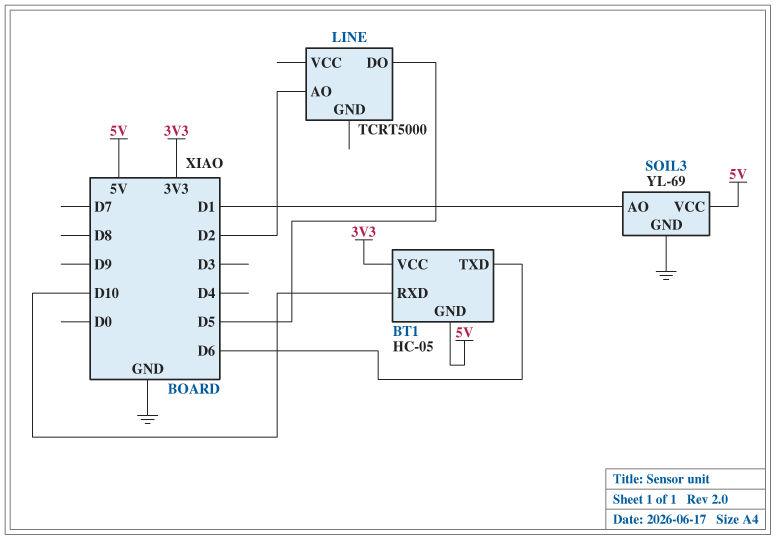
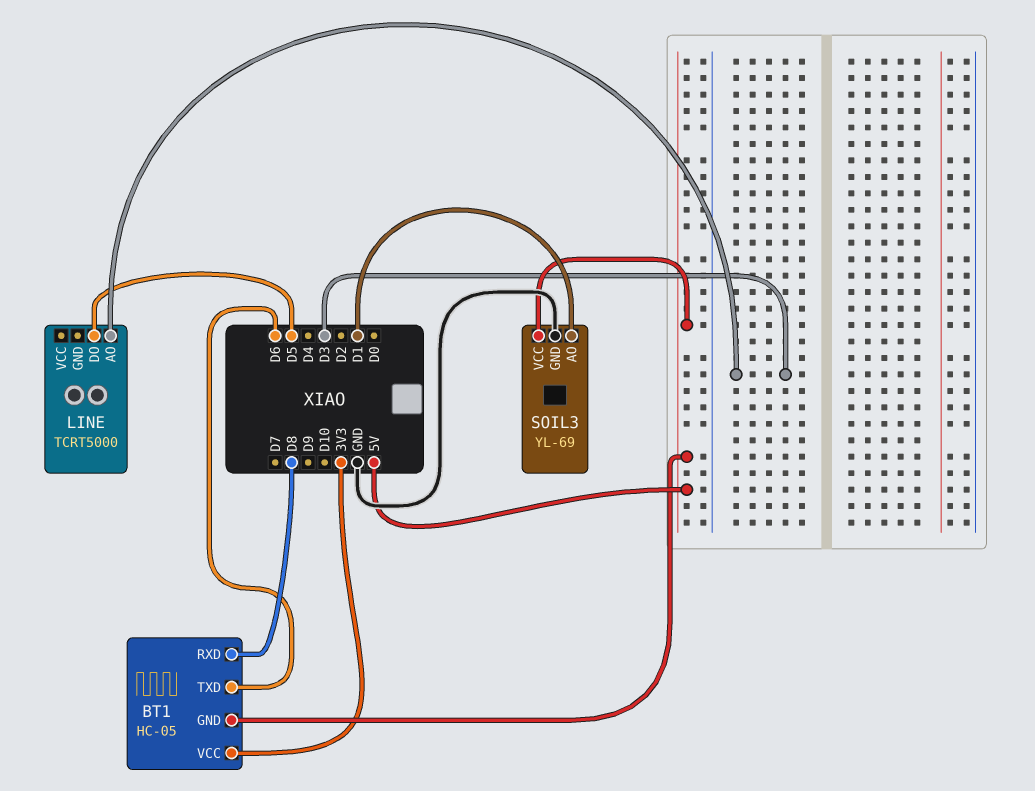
BT1 pin RXD: D10 -> D8
LINE pin AO: D2 -> D3

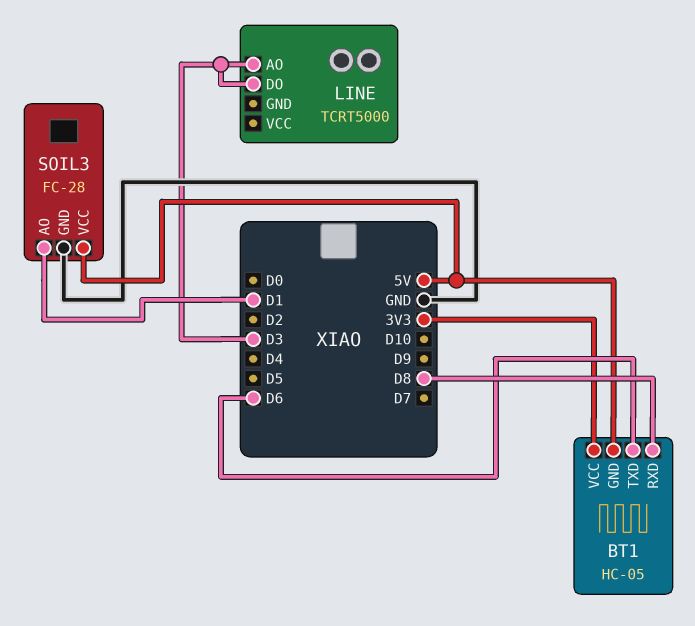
LINE pin DO: D5 -> D3
SOIL3: YL-69 -> FC-28

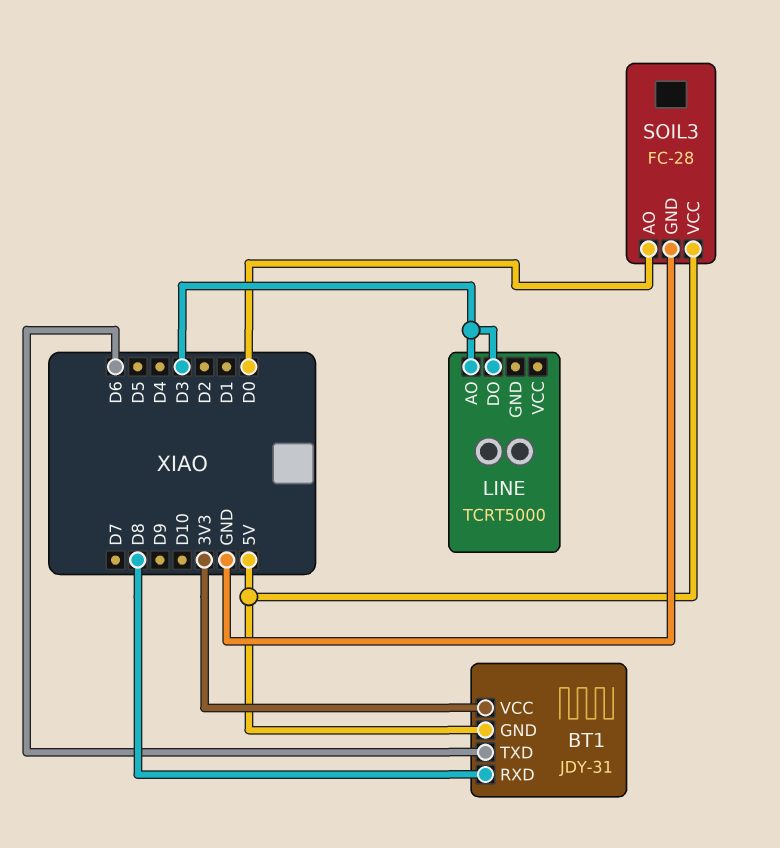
BT1: HC-05 -> JDY-31
SOIL3 pin AO: D1 -> D0

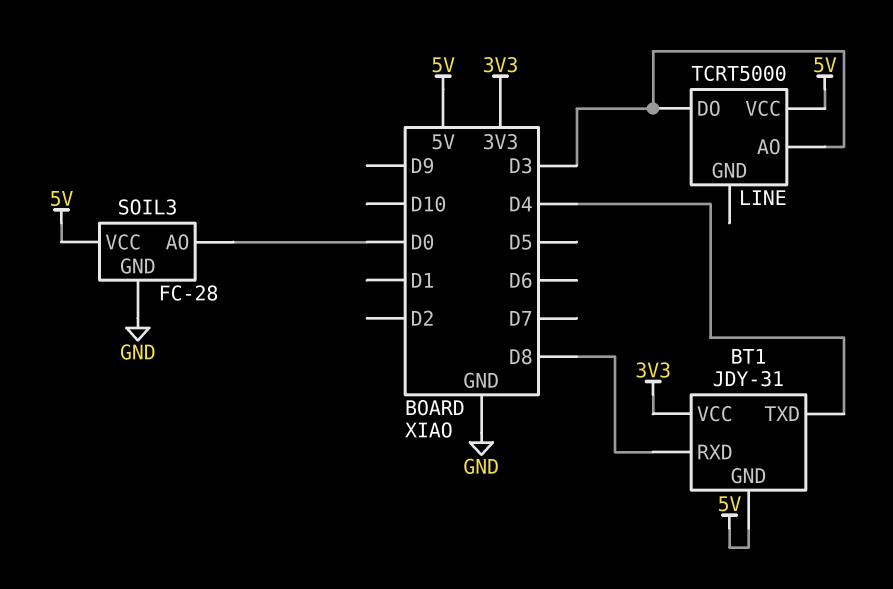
BT1 pin TXD: D6 -> D4
LINE pin VCC: none -> 5V

